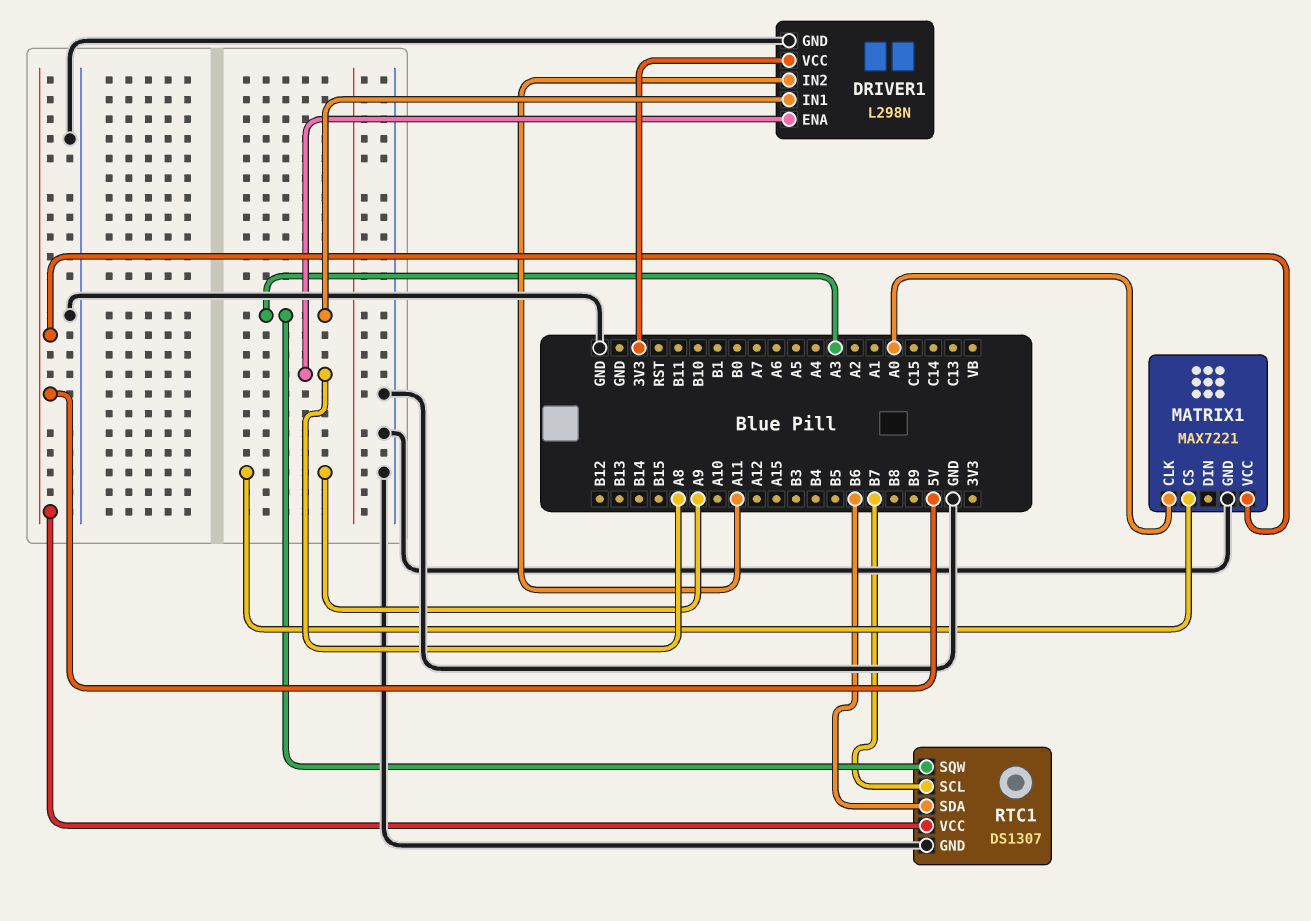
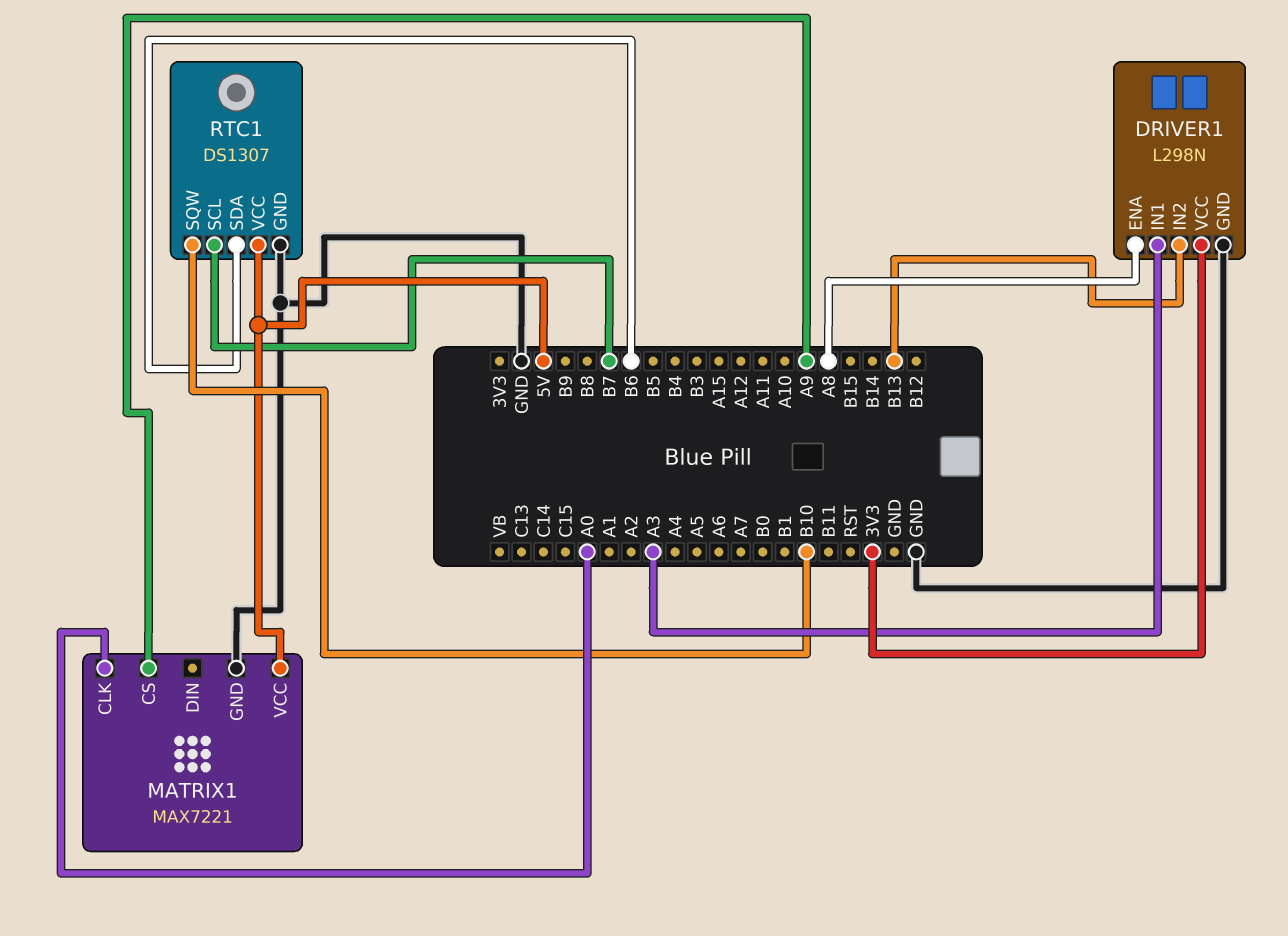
DRIVER1 pin IN2: A11 -> B13
RTC1 pin SQW: A3 -> B10

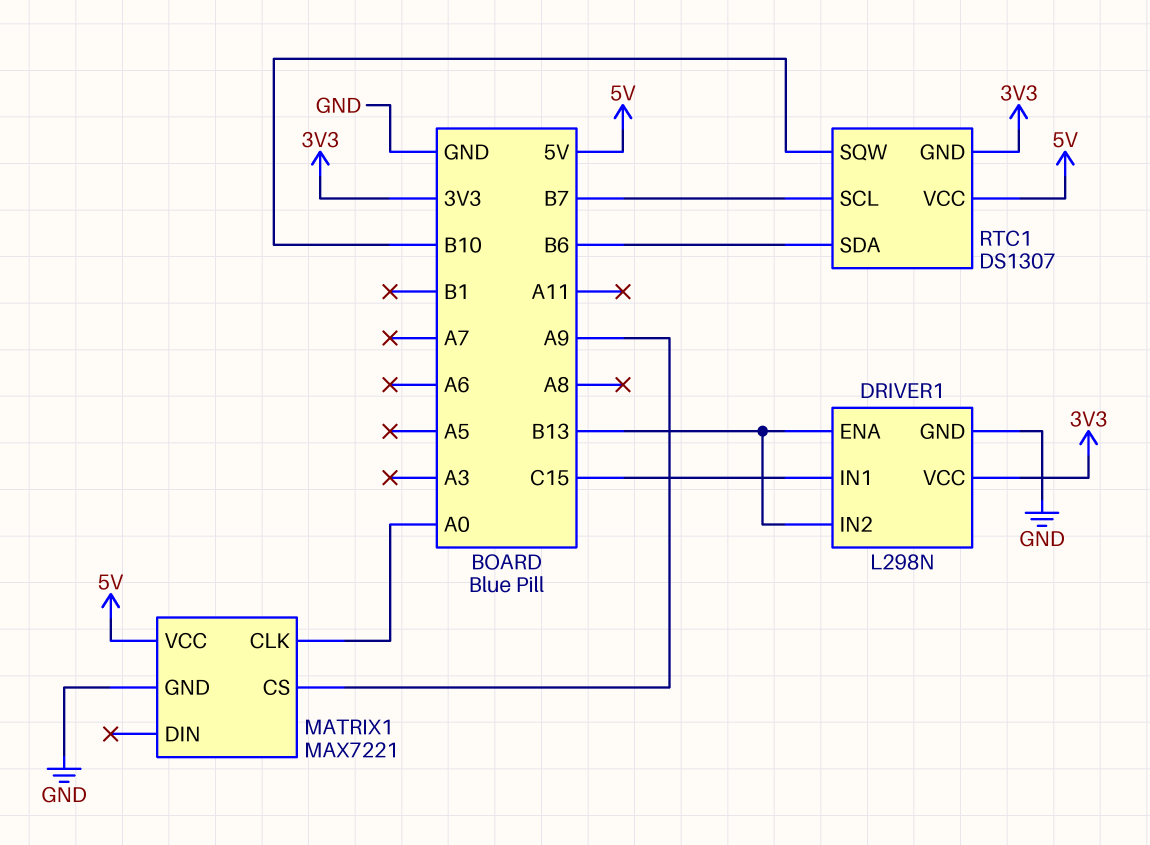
DRIVER1 pin ENA: A8 -> B13
DRIVER1 pin IN1: A3 -> C15
RTC1 pin GND: GND -> 3V3

